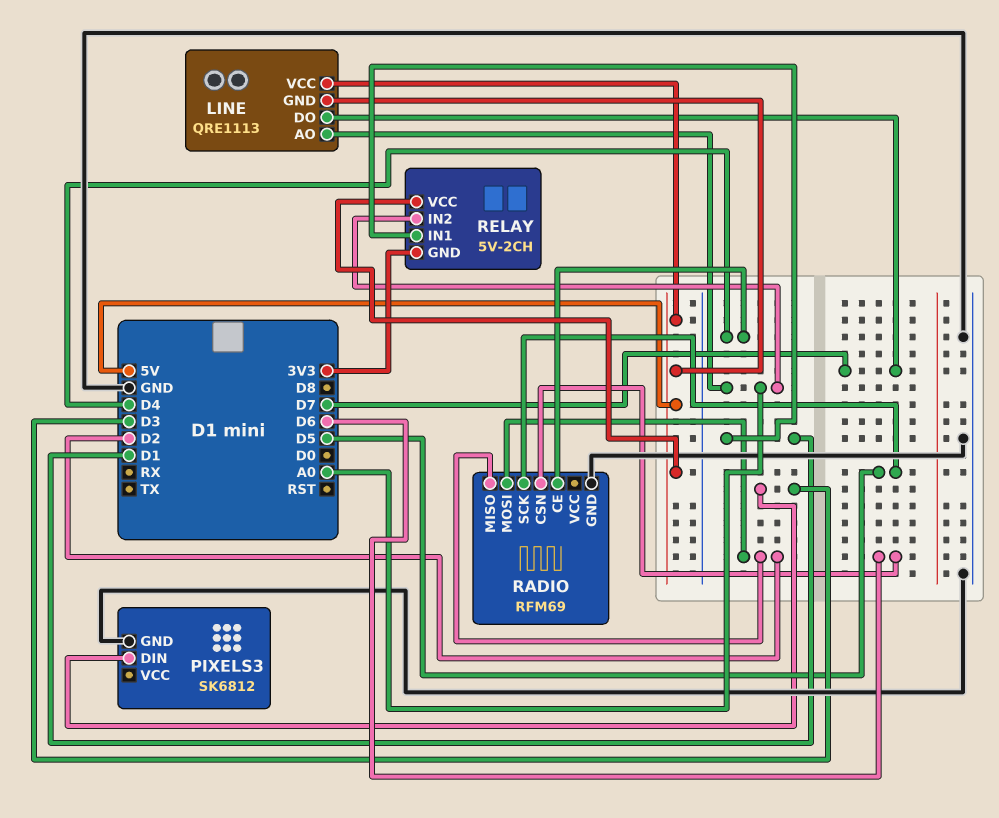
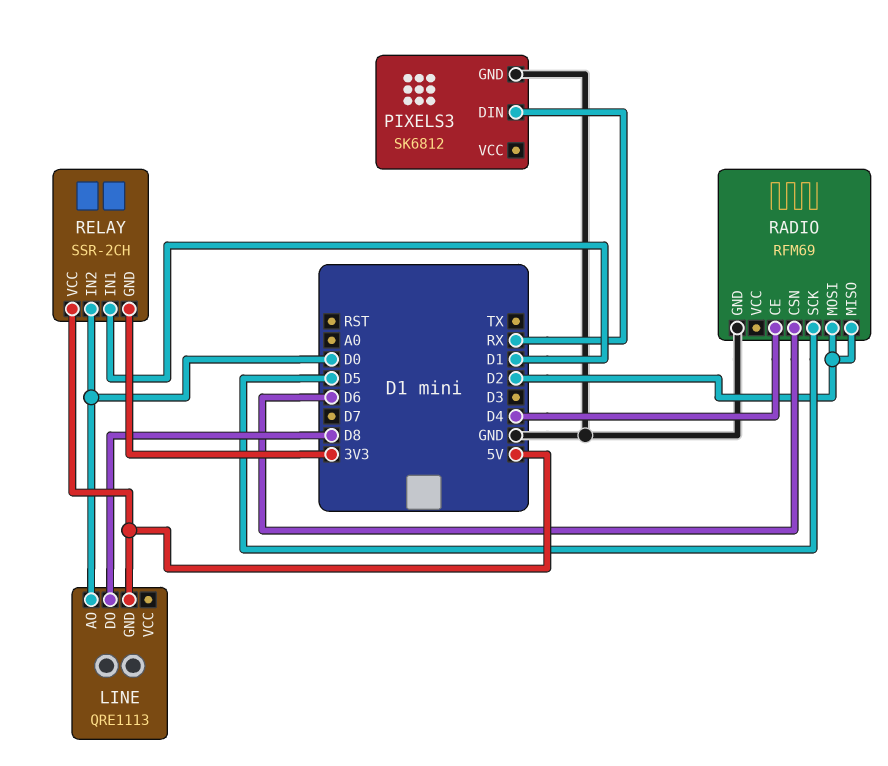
LINE pin AO: A0 -> D0
LINE pin DO: D7 -> D8
LINE pin VCC: 5V -> none
PIXELS3 pin DIN: D3 -> RX
RELAY: 5V-2CH -> SSR-2CH
RELAY pin IN2: A0 -> D0

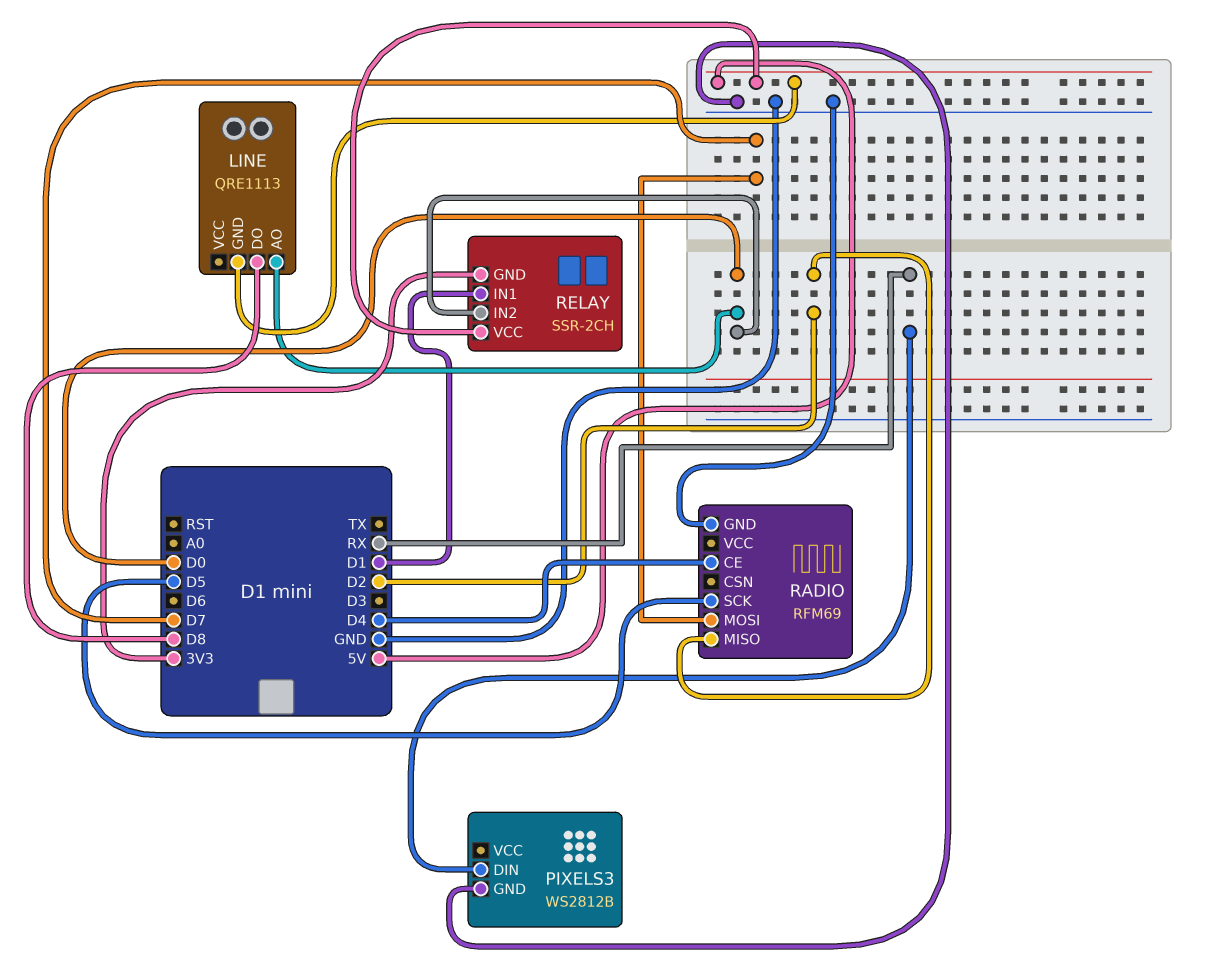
PIXELS3: SK6812 -> WS2812B
RADIO pin CSN: D6 -> none
RADIO pin MOSI: D2 -> D7

